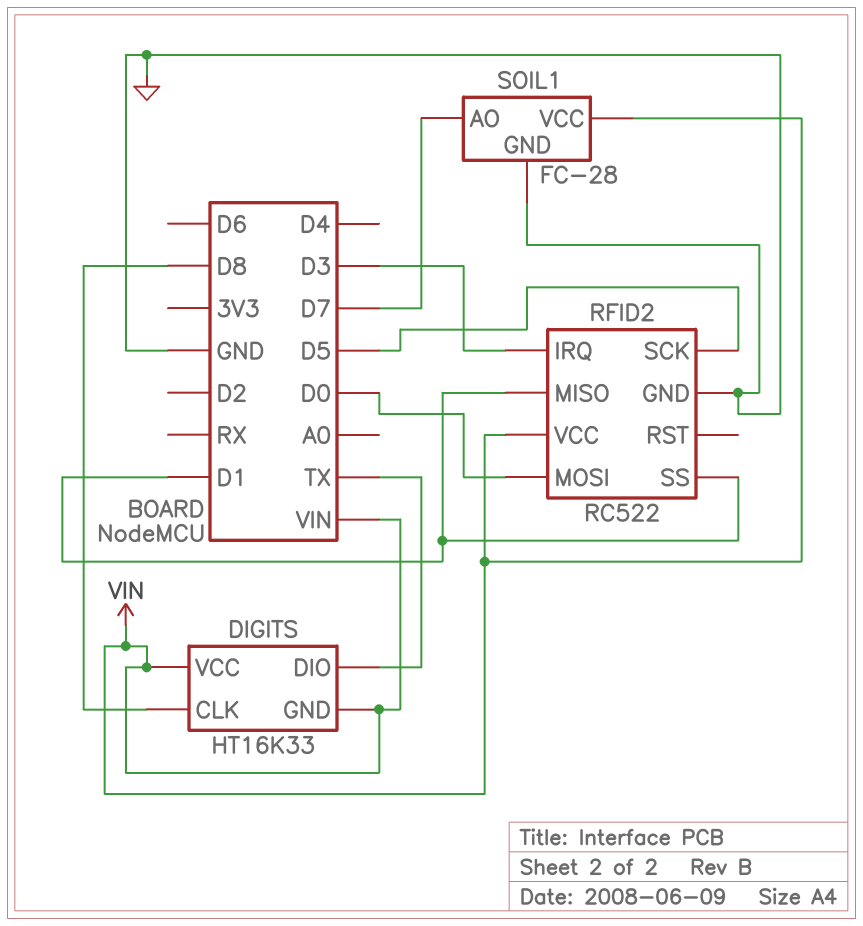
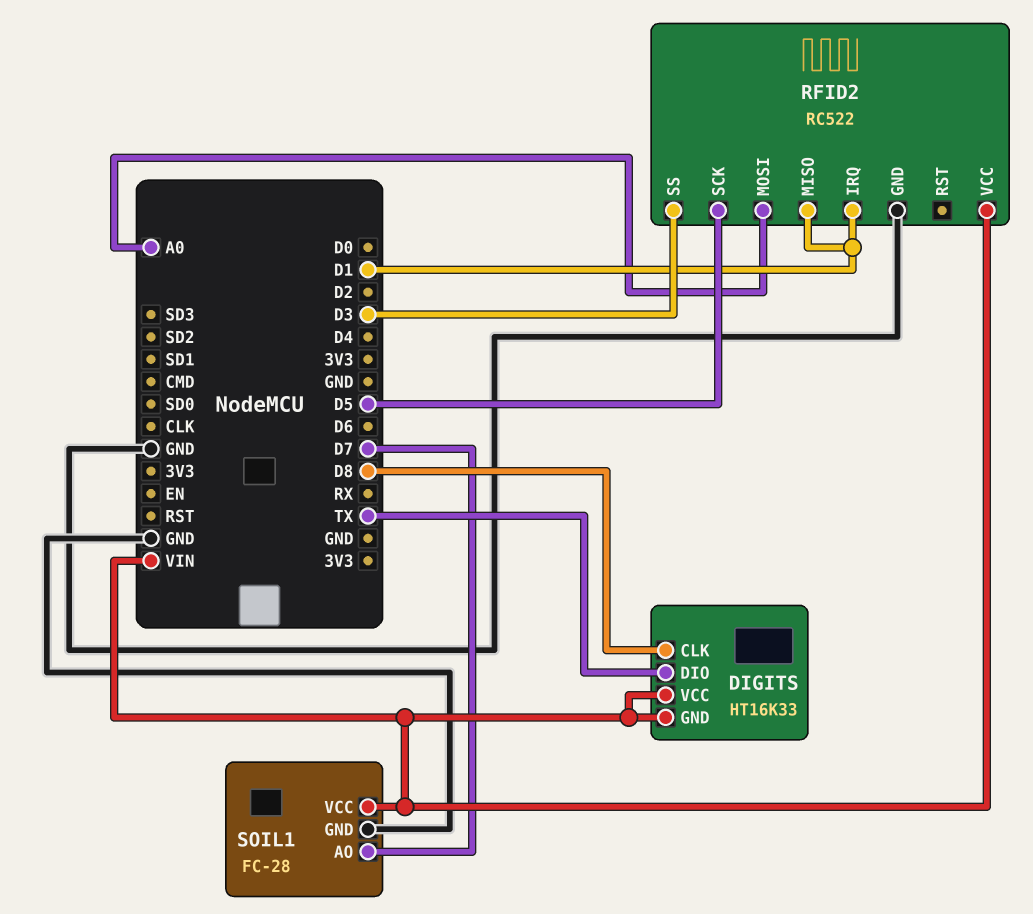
RFID2 pin IRQ: D3 -> D1
RFID2 pin MOSI: D0 -> A0
RFID2 pin SS: D1 -> D3

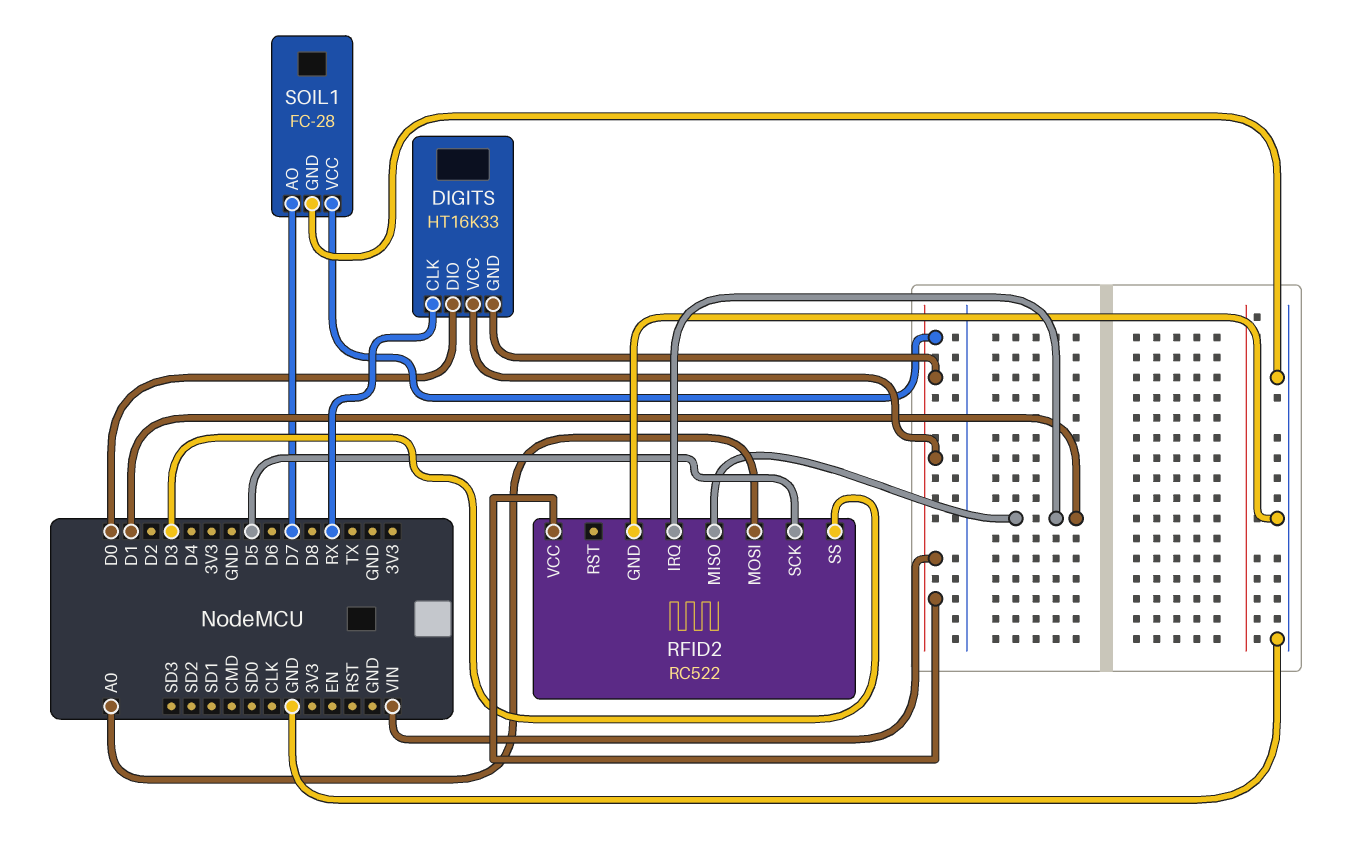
DIGITS pin CLK: D8 -> RX
DIGITS pin DIO: TX -> D0

